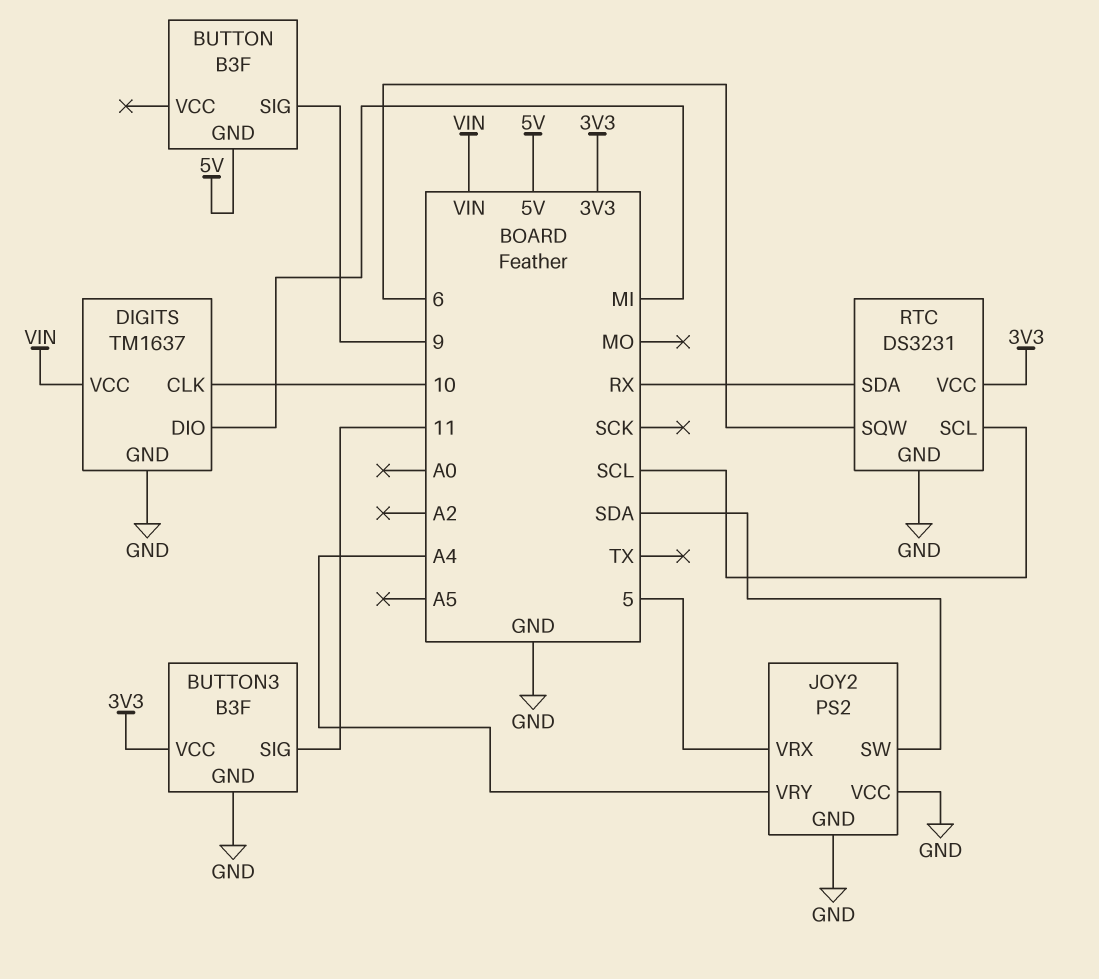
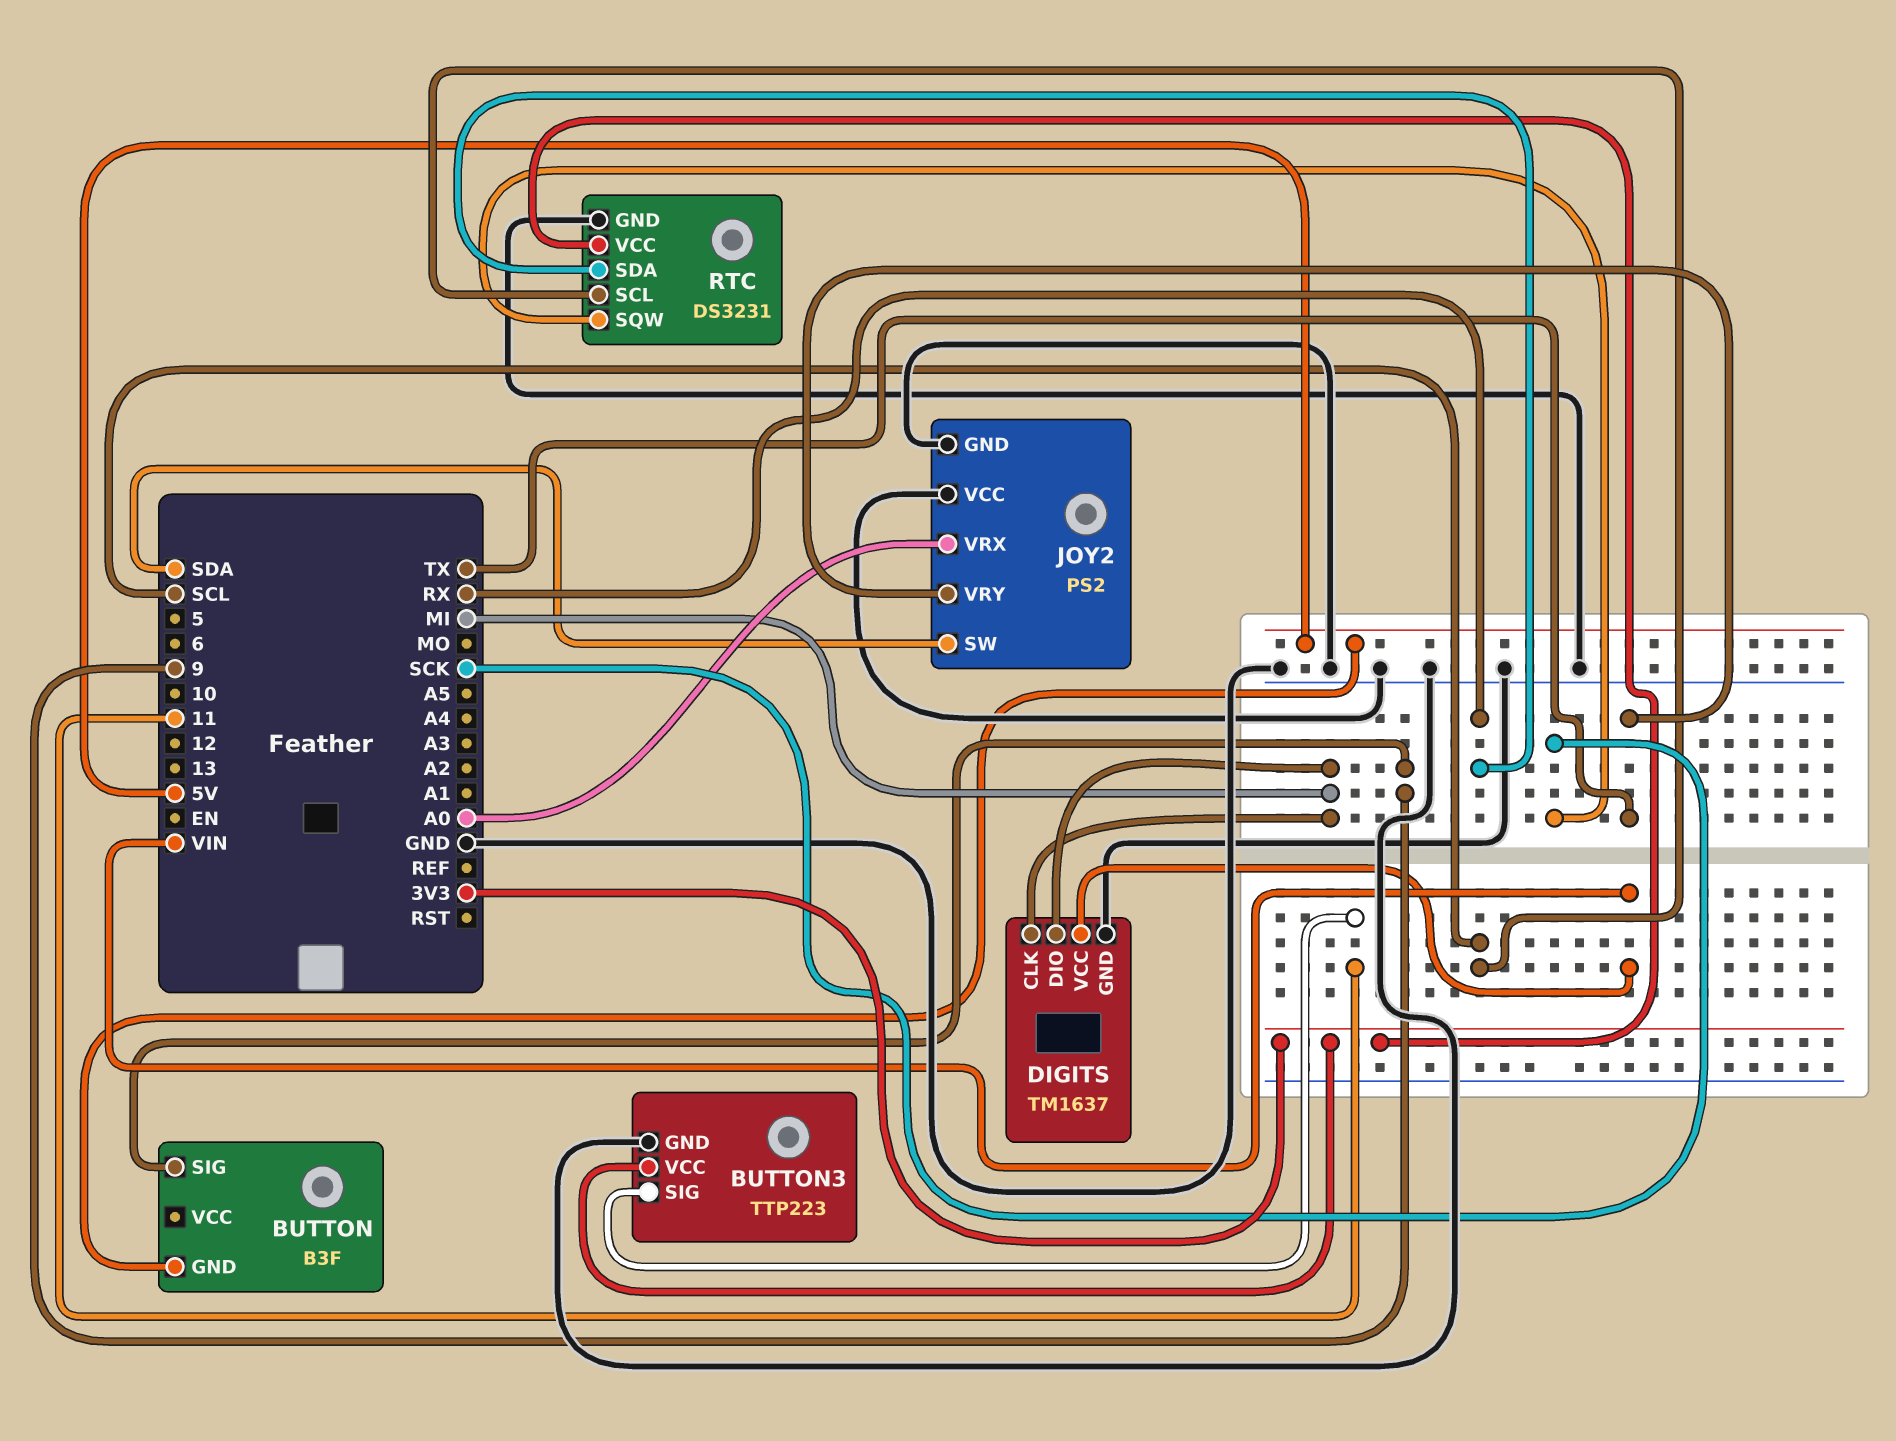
BUTTON3: B3F -> TTP223
DIGITS pin CLK: 10 -> MI
JOY2 pin VRX: 5 -> A0
JOY2 pin VRY: A4 -> TX
RTC pin SQW: 6 -> SCK

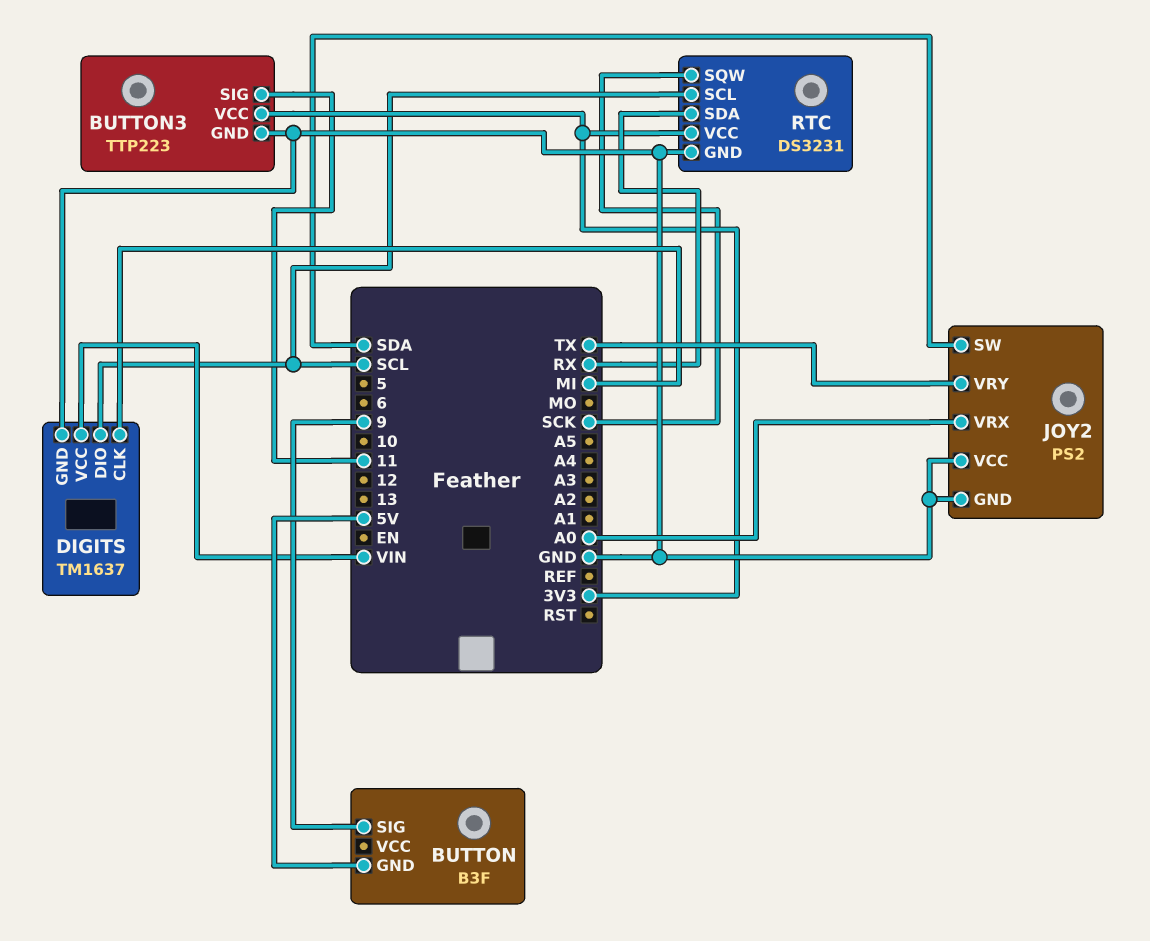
DIGITS pin DIO: MI -> SCL

